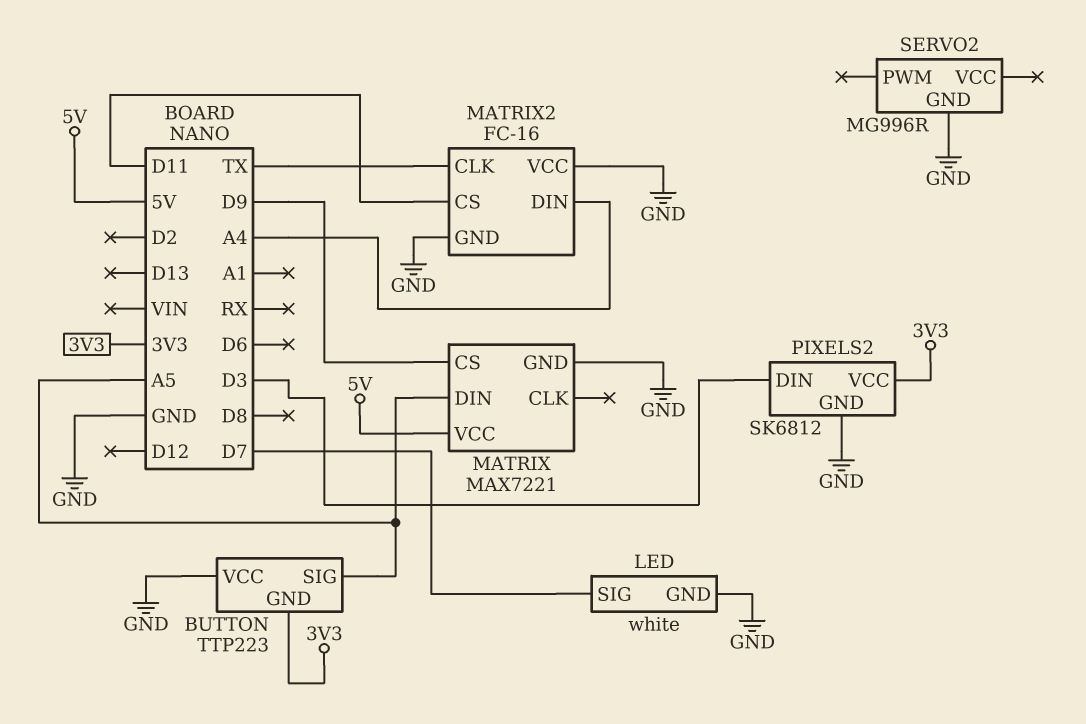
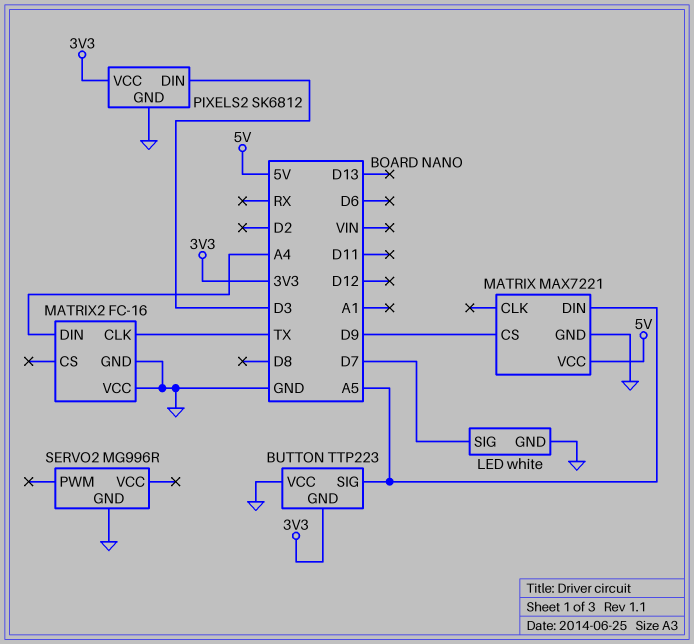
MATRIX2 pin CS: D11 -> none

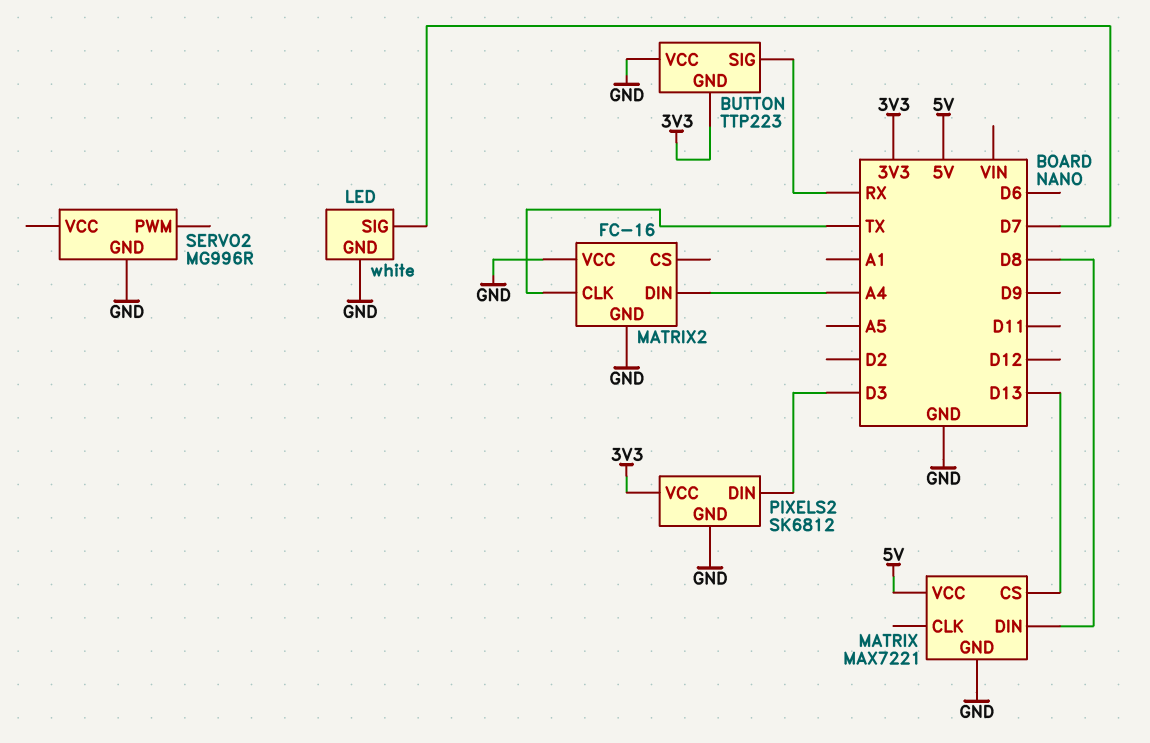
BUTTON pin SIG: A5 -> RX
MATRIX pin CS: D9 -> D13
MATRIX pin DIN: A5 -> D8

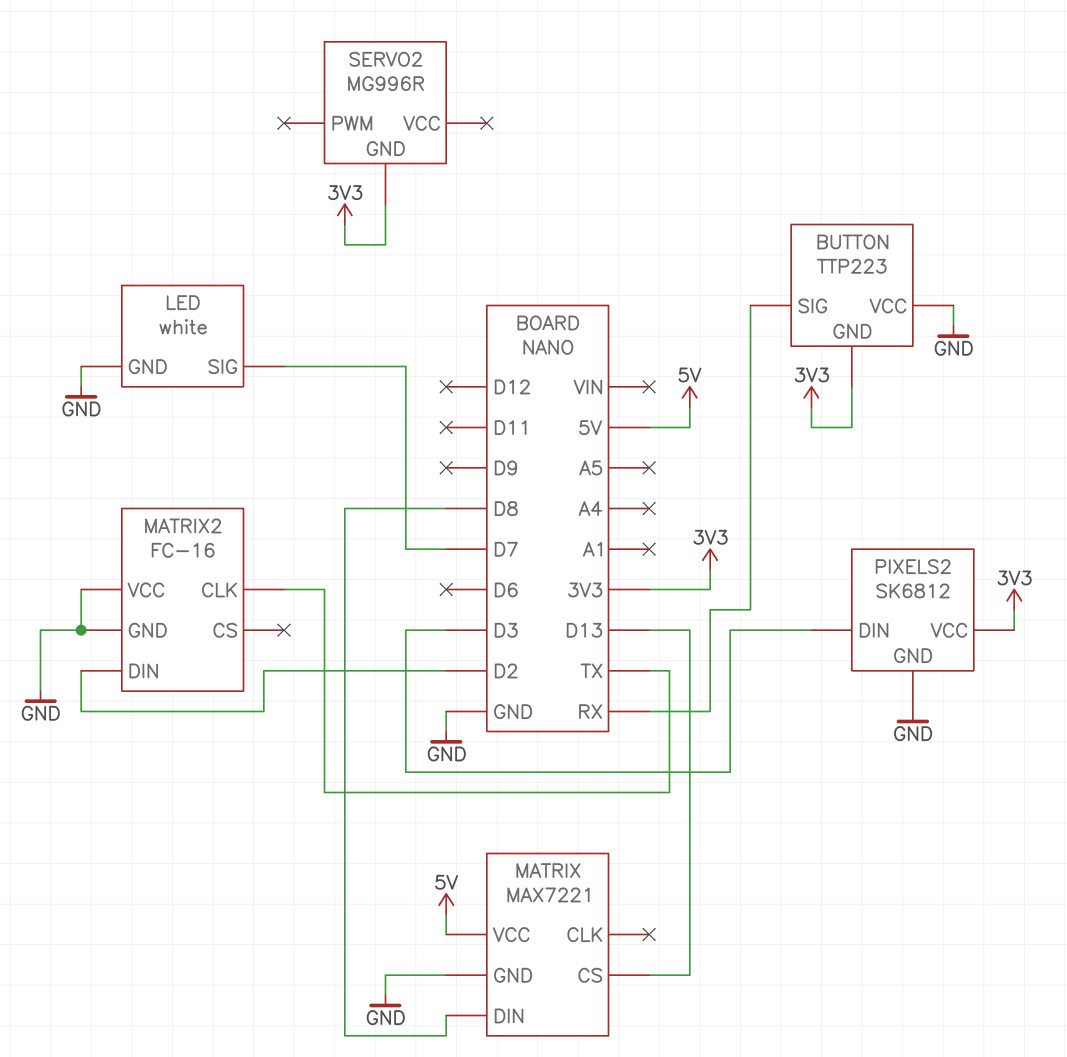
MATRIX2 pin DIN: A4 -> D2
SERVO2 pin GND: GND -> 3V3

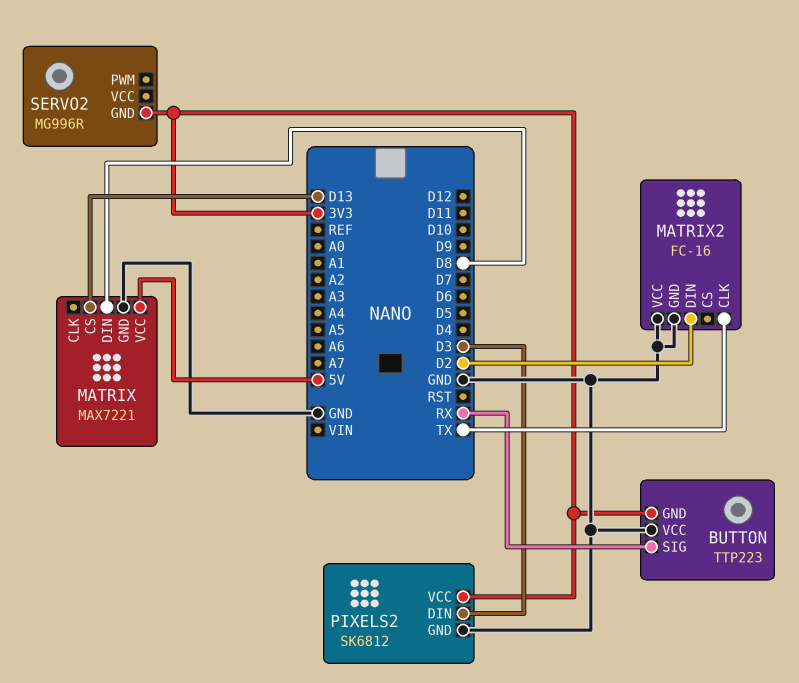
LED: white -> none
LED pin GND: GND -> none
LED pin SIG: D7 -> none

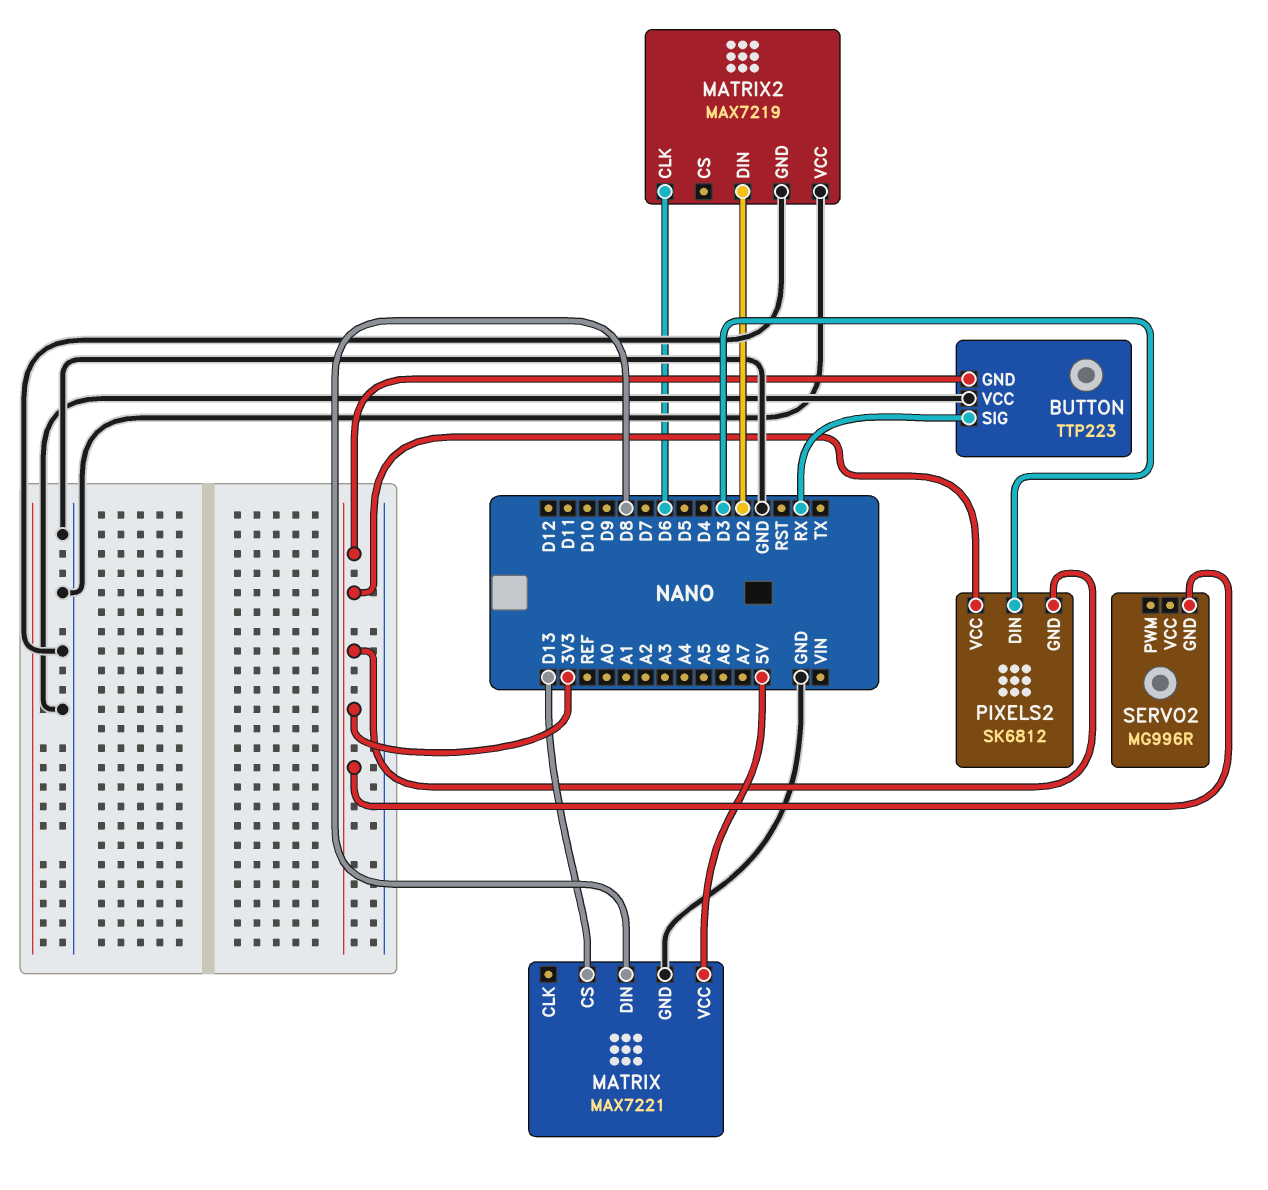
MATRIX2: FC-16 -> MAX7219
MATRIX2 pin CLK: TX -> D6
PIXELS2 pin GND: GND -> 3V3

